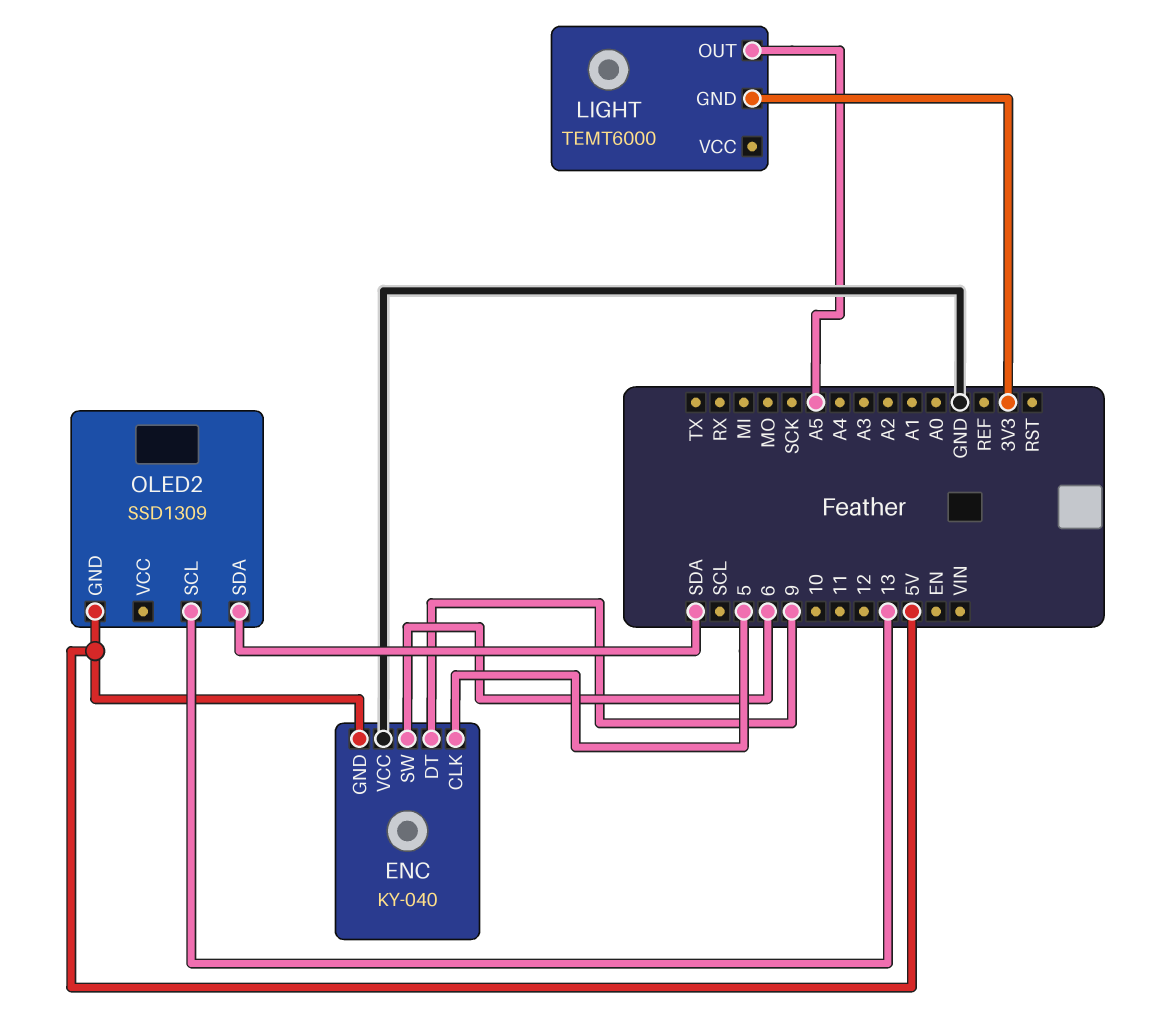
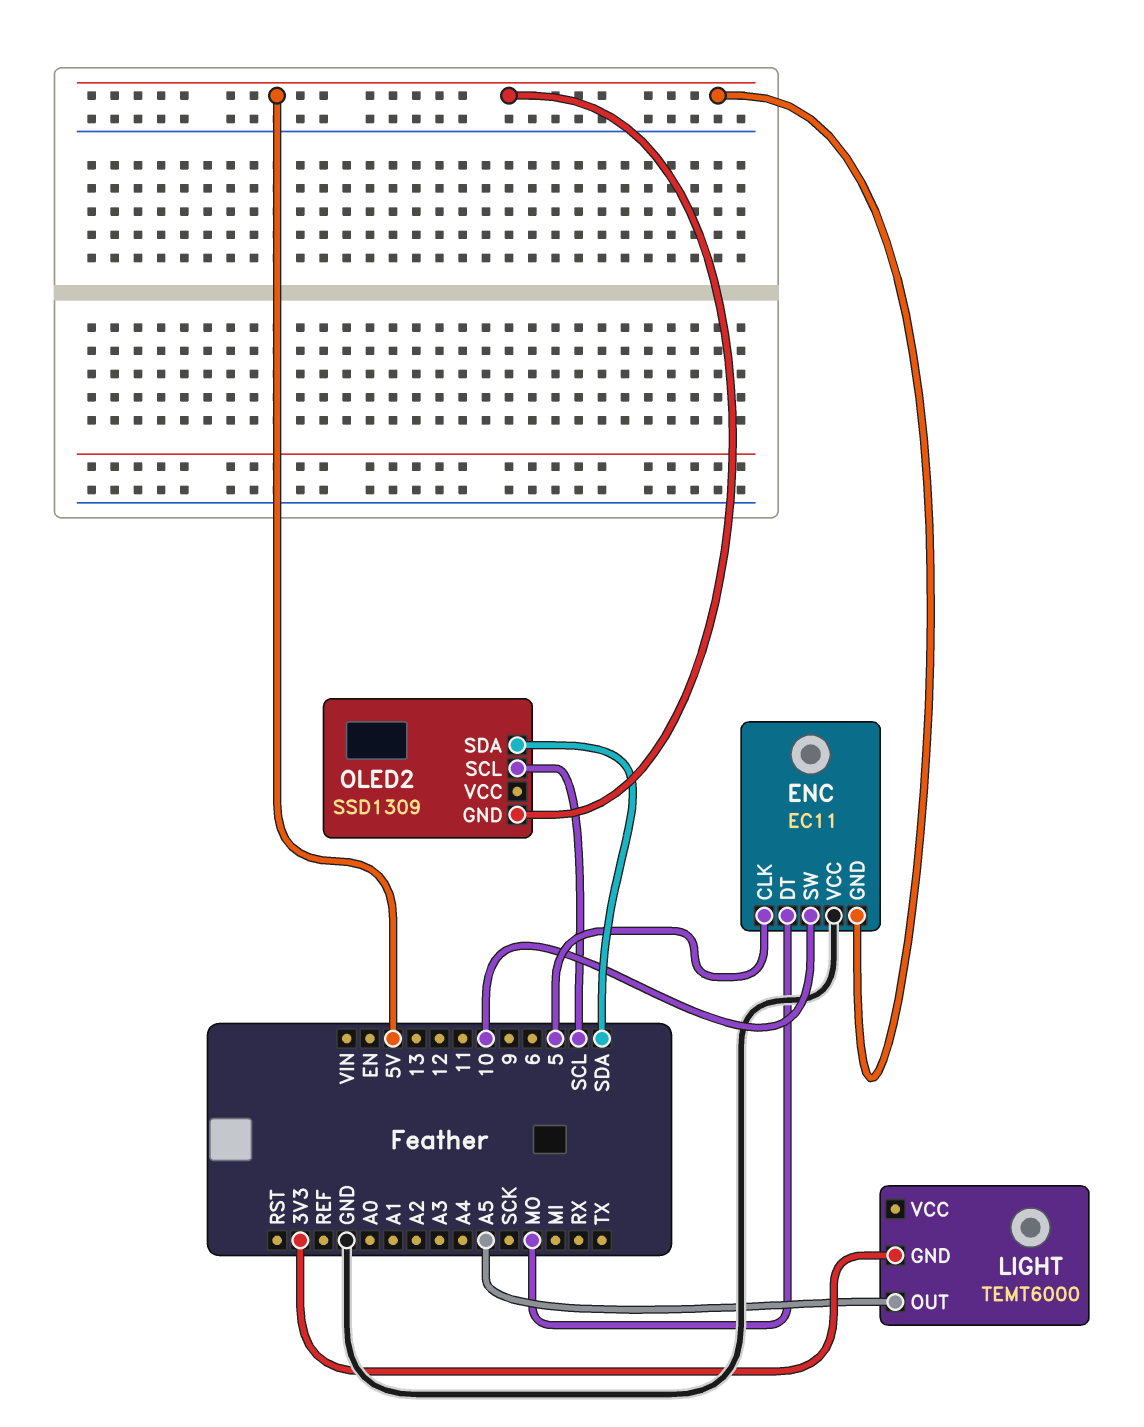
ENC: KY-040 -> EC11
ENC pin DT: 9 -> MO
ENC pin SW: 6 -> 10
OLED2 pin SCL: 13 -> SCL

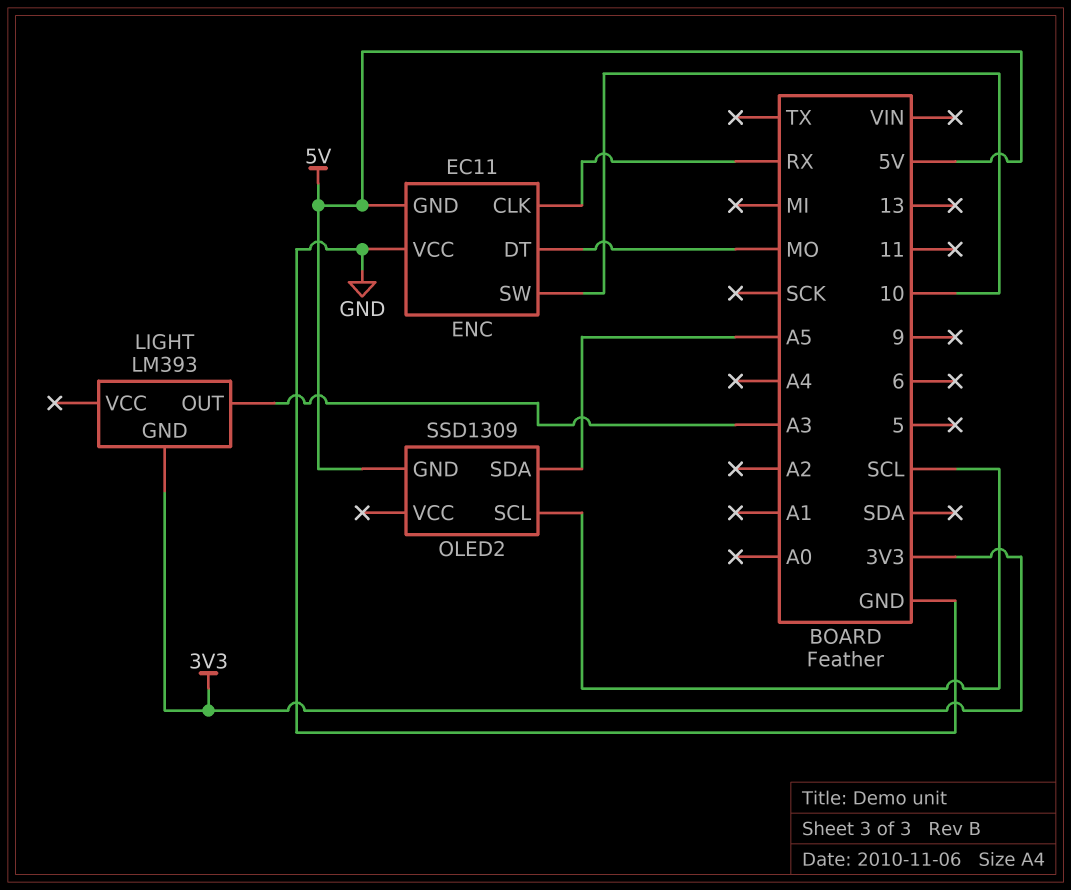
ENC pin CLK: 5 -> RX
LIGHT: TEMT6000 -> LM393
LIGHT pin OUT: A5 -> A3
OLED2 pin SDA: SDA -> A5

